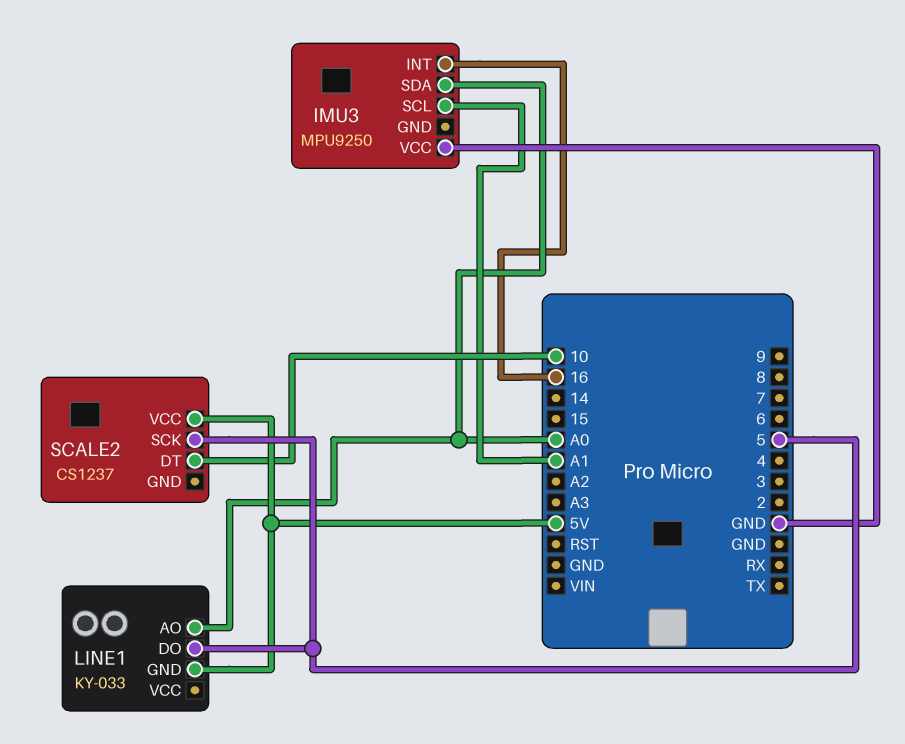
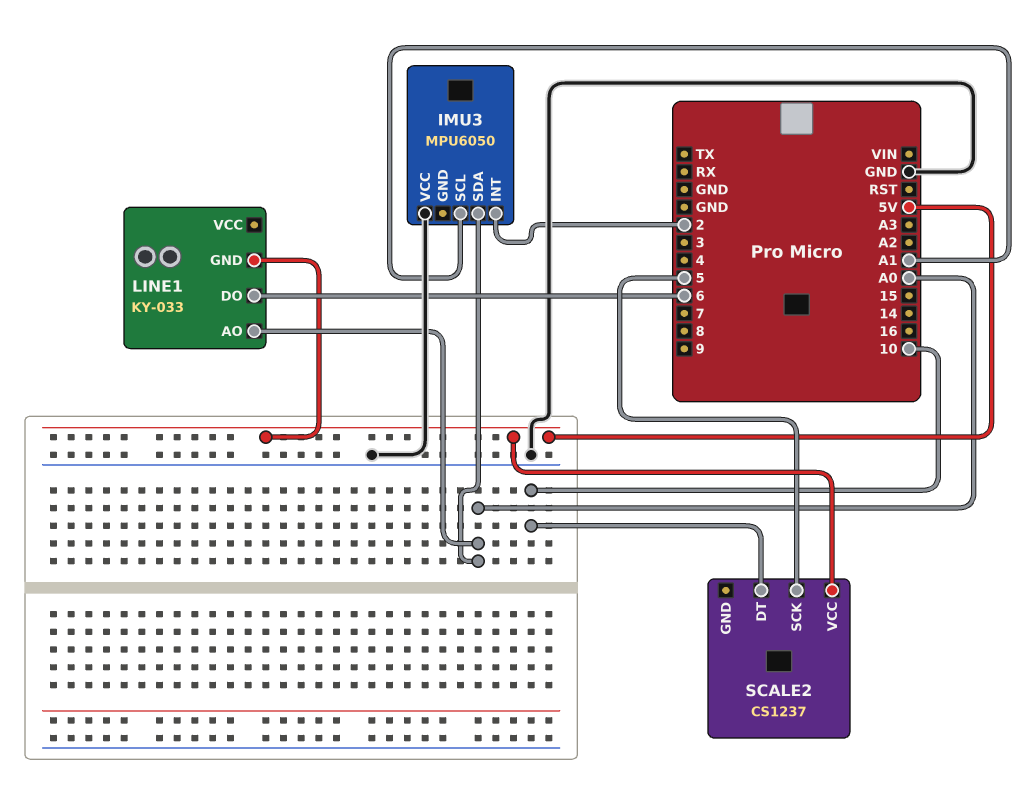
IMU3: MPU9250 -> MPU6050
IMU3 pin INT: 16 -> 2
LINE1 pin DO: 5 -> 6

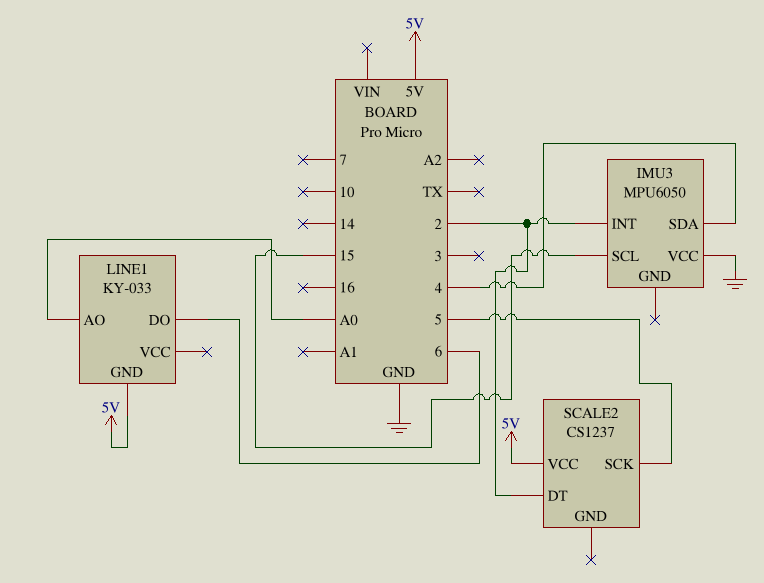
IMU3 pin SCL: A1 -> 15
IMU3 pin SDA: A0 -> 4
SCALE2 pin DT: 10 -> 2

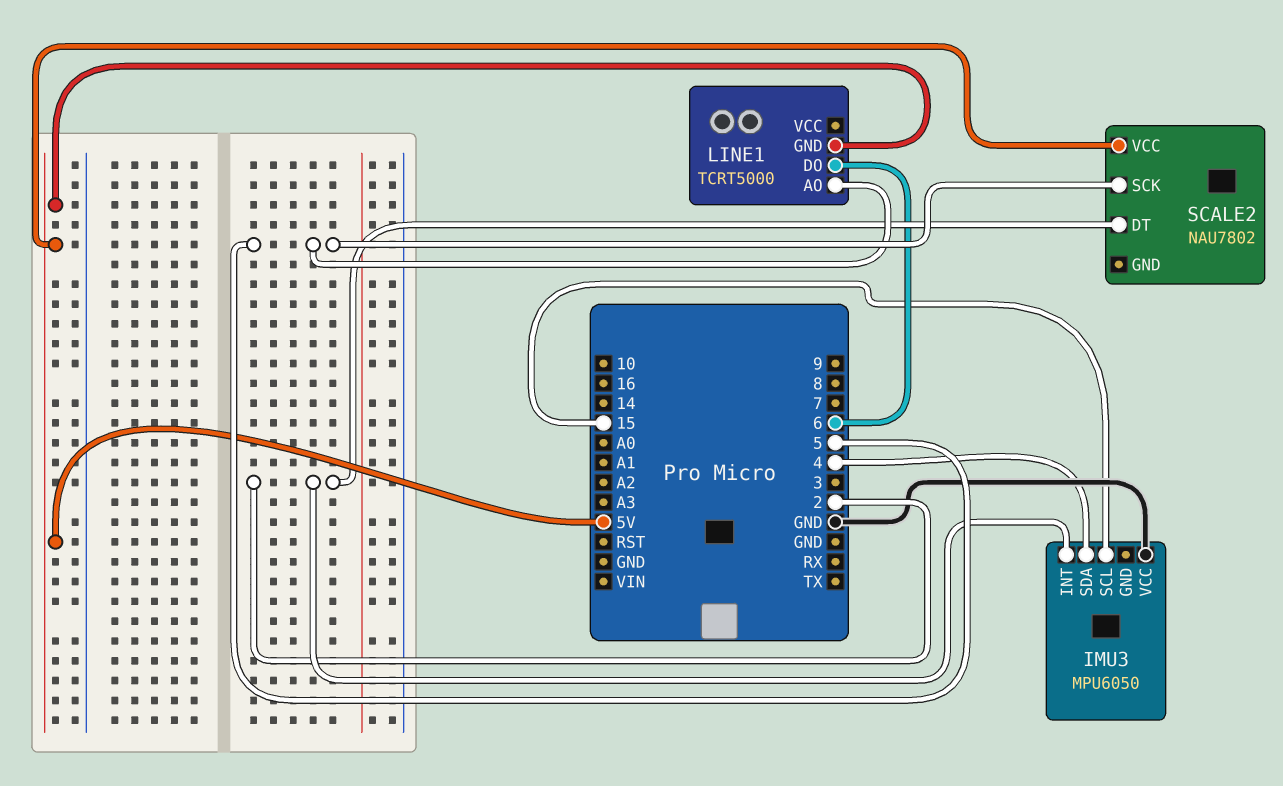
LINE1: KY-033 -> TCRT5000
LINE1 pin AO: A0 -> 5
SCALE2: CS1237 -> NAU7802

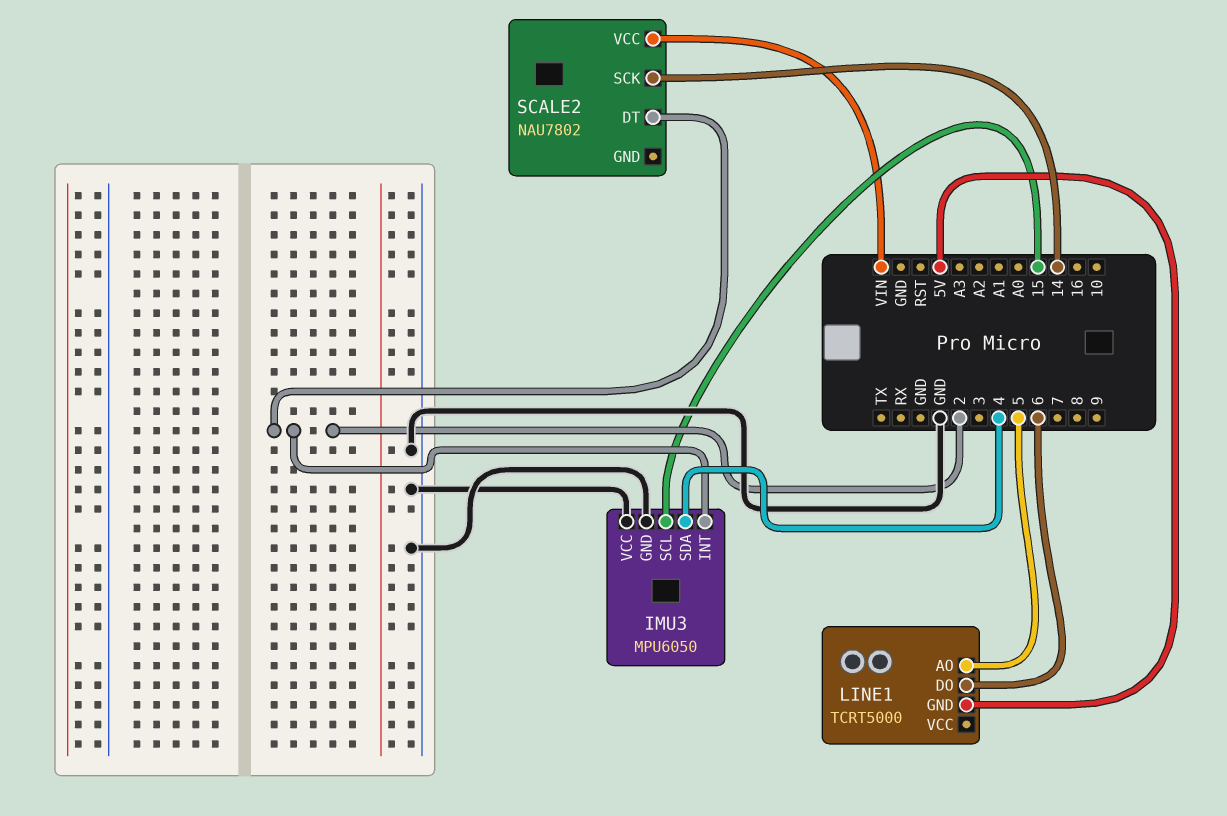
IMU3 pin GND: none -> GND
SCALE2 pin SCK: 5 -> 14
SCALE2 pin VCC: 5V -> VIN

